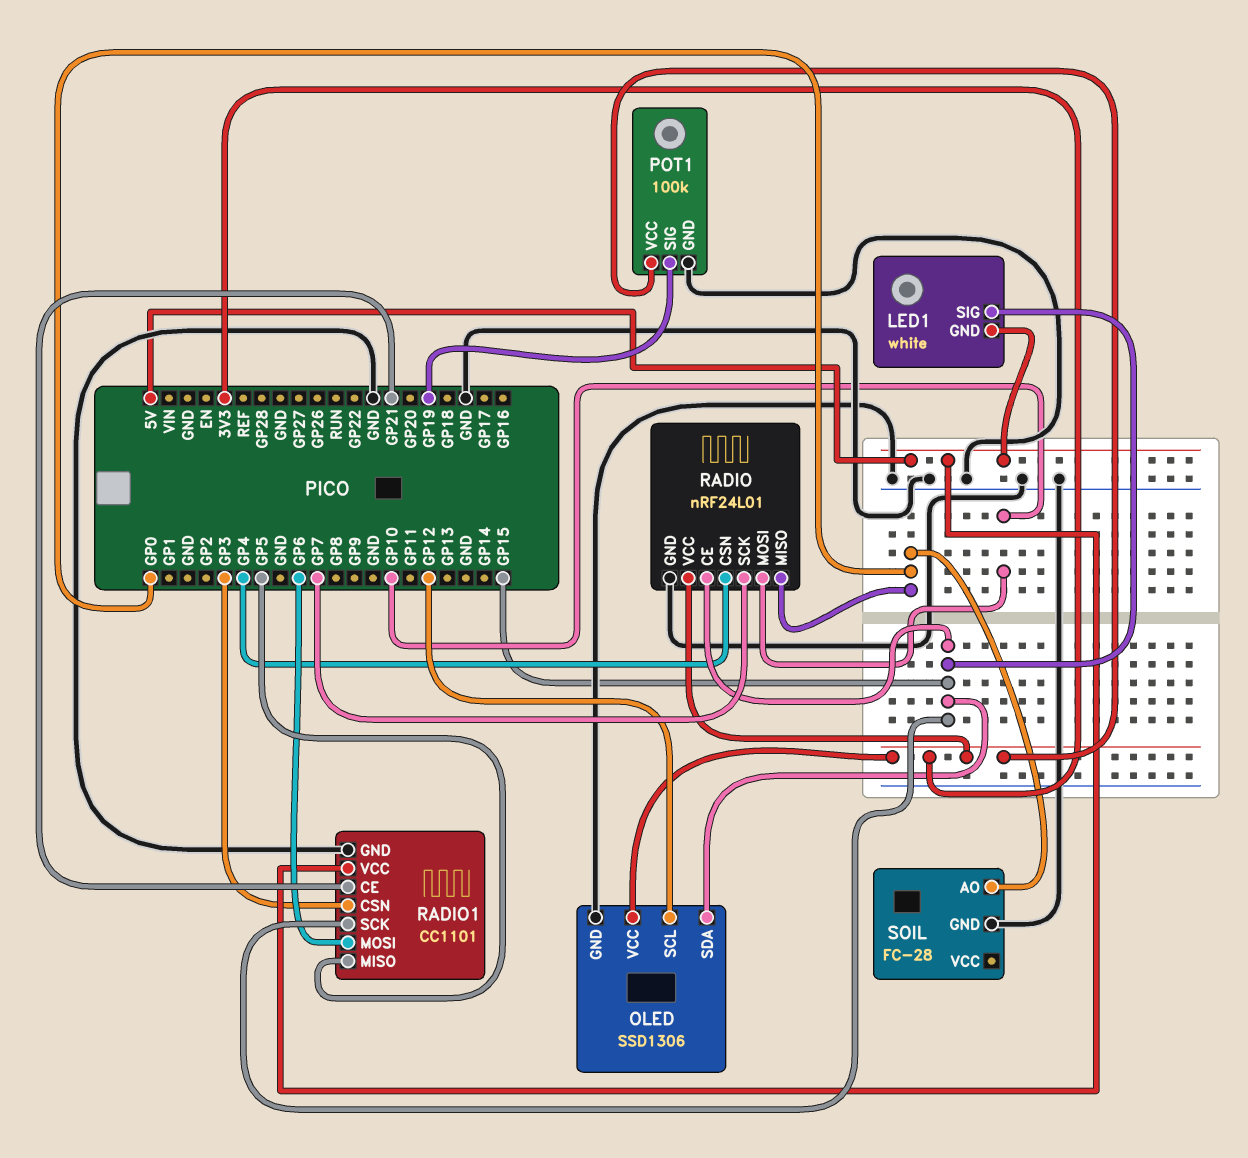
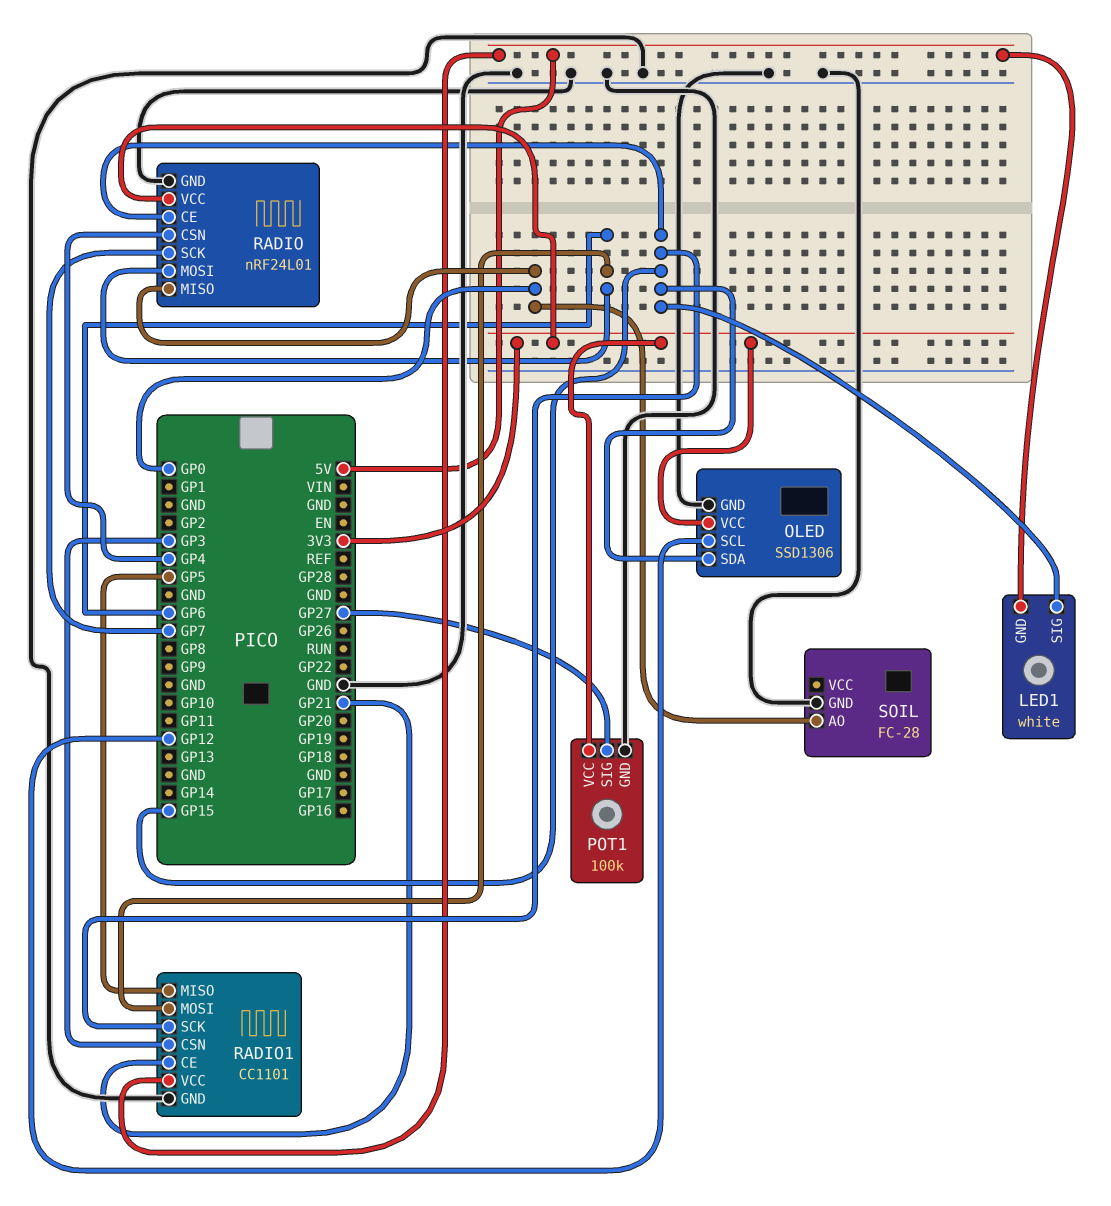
POT1 pin SIG: GP19 -> GP27
RADIO pin MOSI: GP10 -> GP6

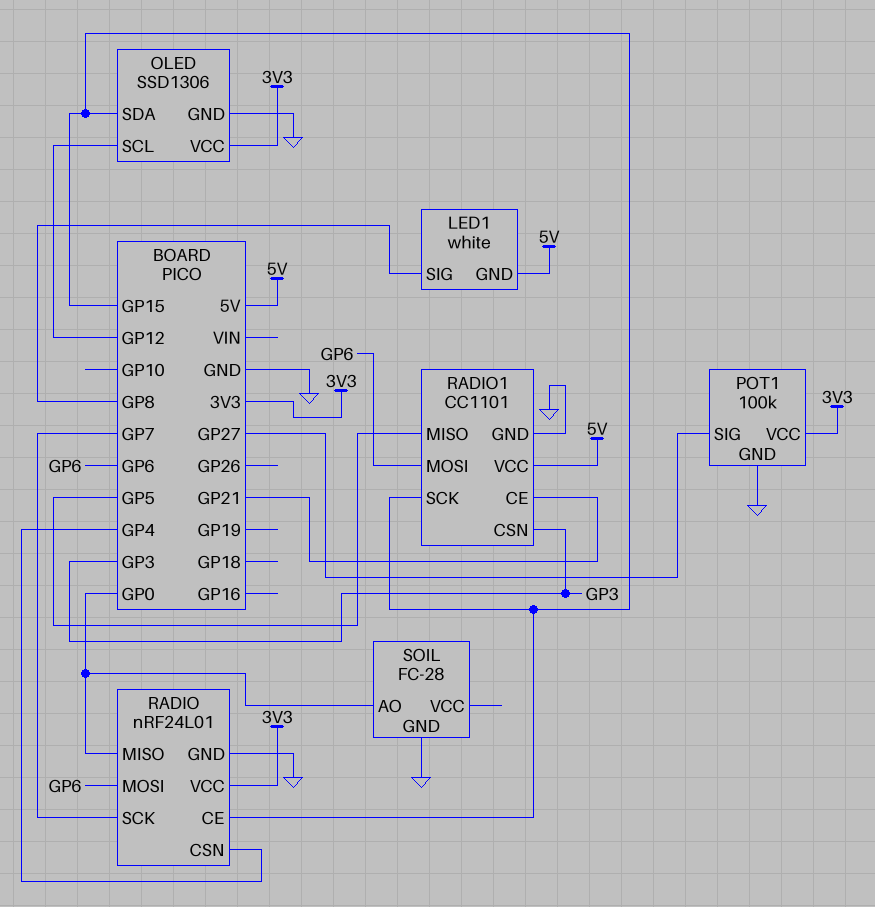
LED1 pin SIG: GP15 -> GP8

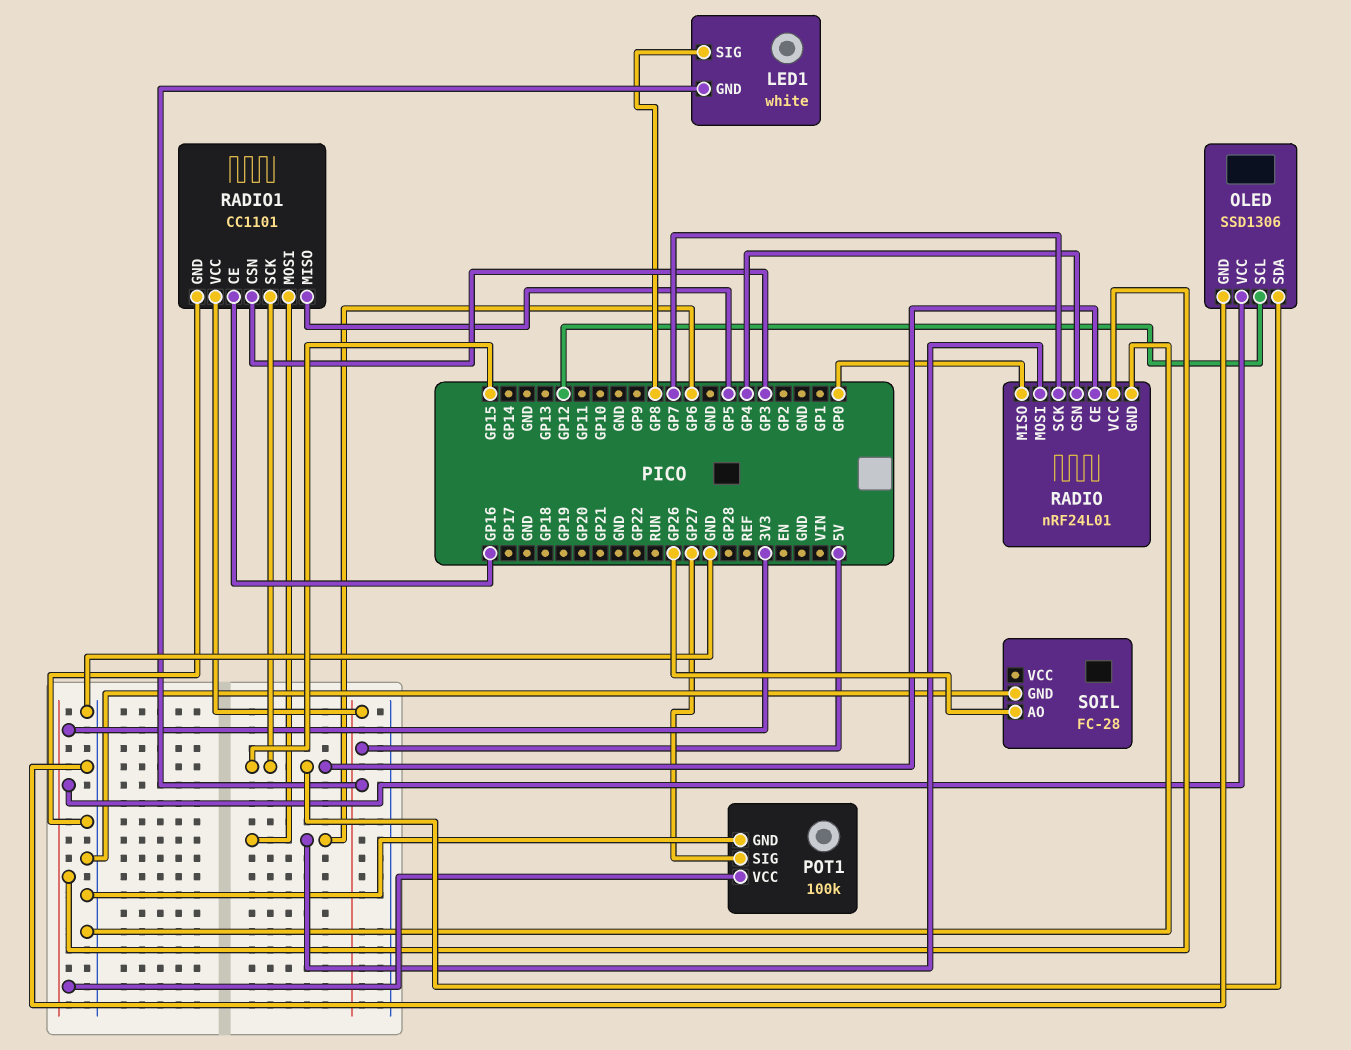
RADIO1 pin CE: GP21 -> GP16
SOIL pin AO: GP0 -> GP26

